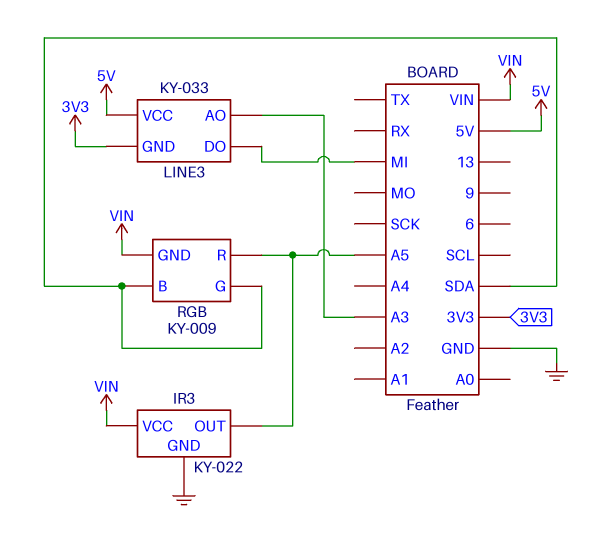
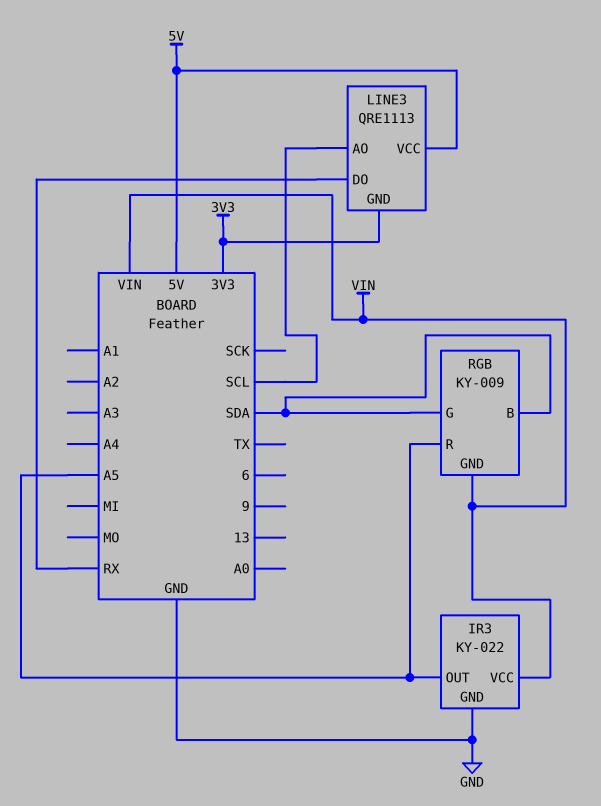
LINE3: KY-033 -> QRE1113
LINE3 pin AO: A3 -> SCL
LINE3 pin DO: MI -> RX

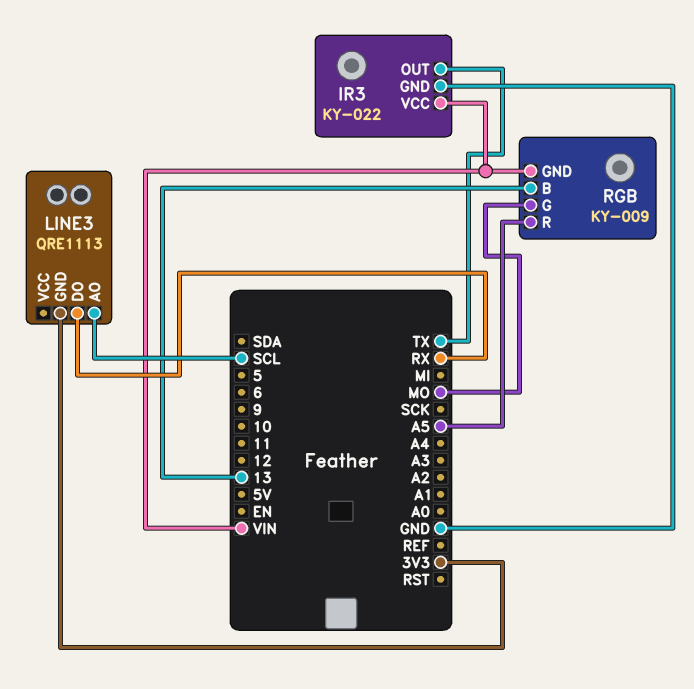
IR3 pin OUT: A5 -> TX
LINE3 pin VCC: 5V -> none
RGB pin B: SDA -> 13
RGB pin G: SDA -> MO

